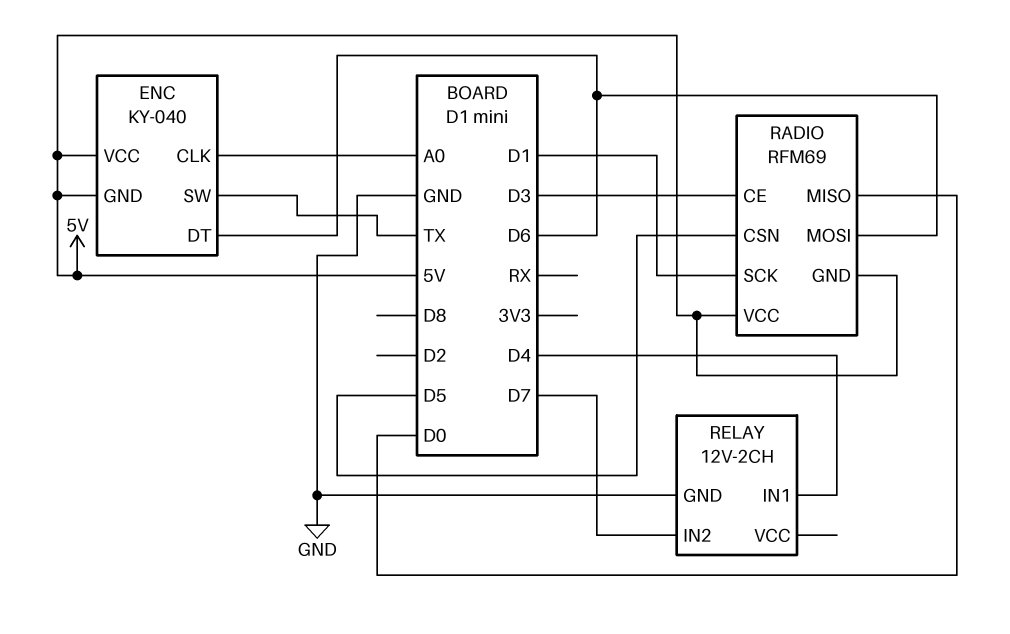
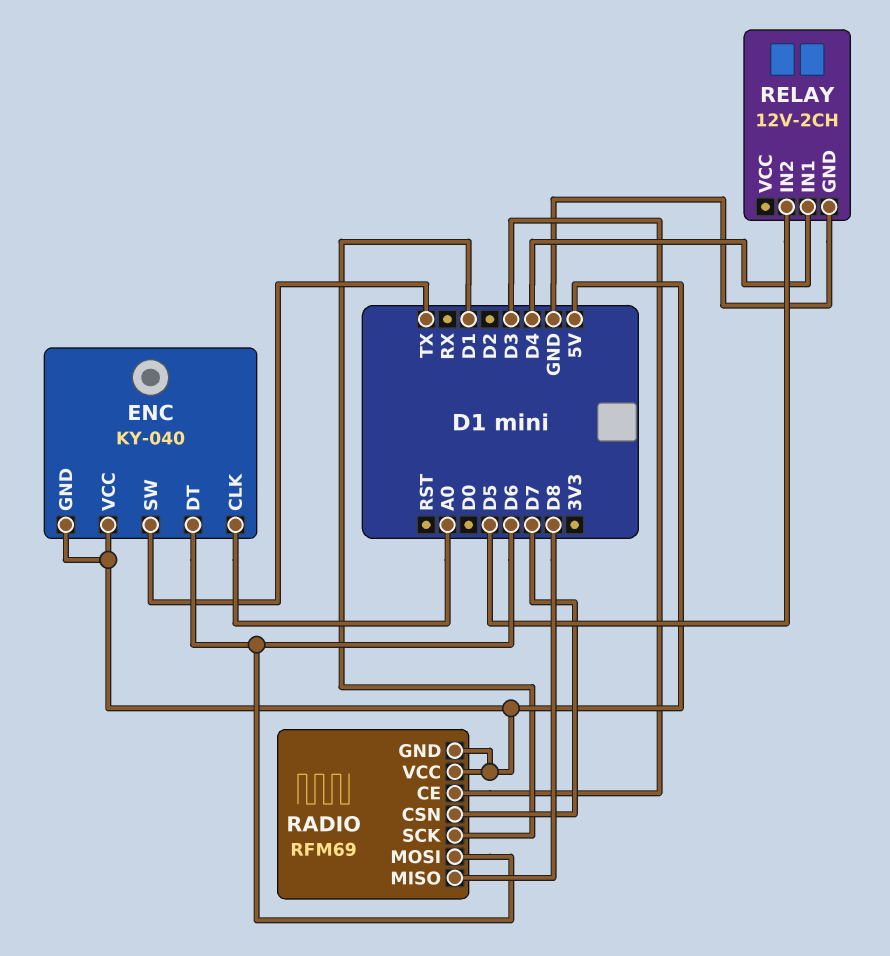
RADIO pin CSN: D5 -> D7
RADIO pin MISO: D0 -> D8
RELAY pin IN2: D7 -> D5

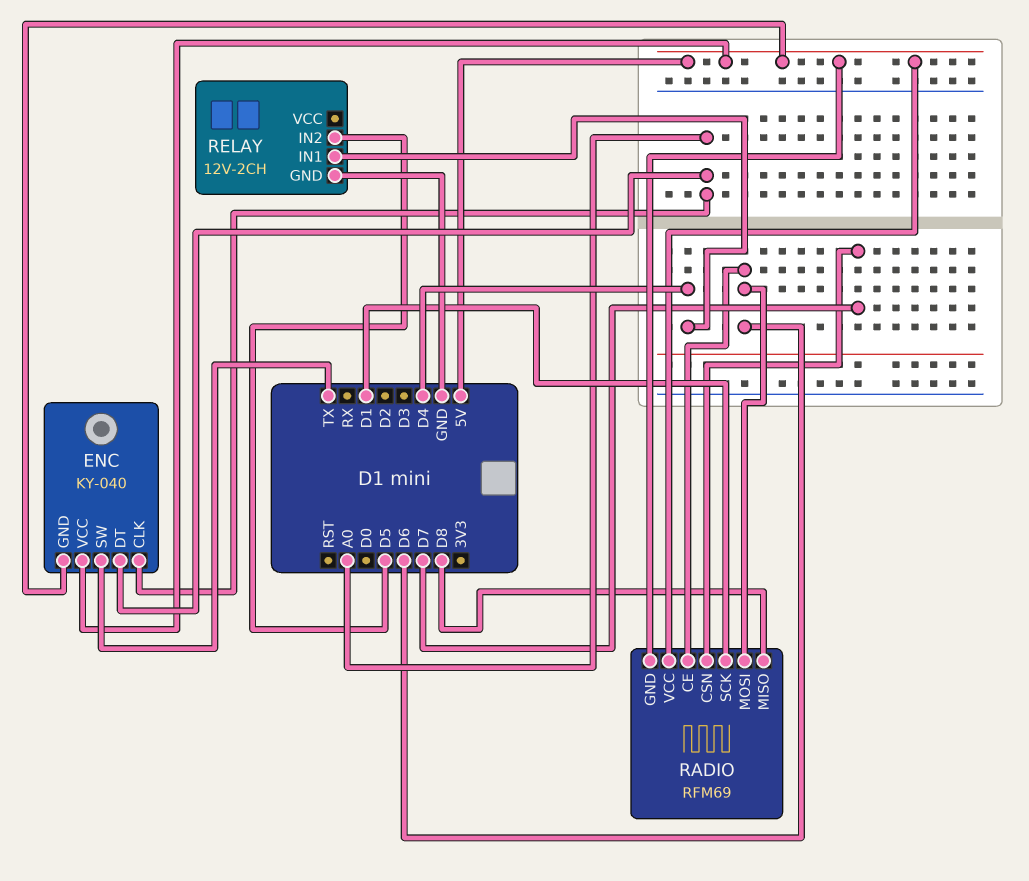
ENC pin DT: D6 -> A0
RADIO pin CE: D3 -> D6

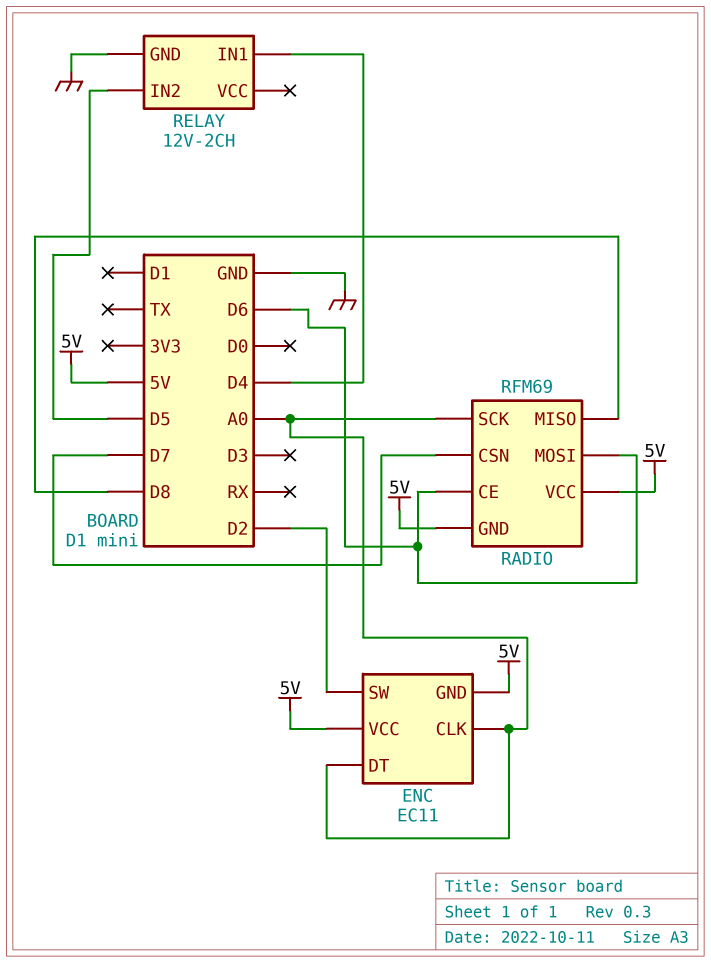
ENC: KY-040 -> EC11
ENC pin SW: TX -> D2
RADIO pin SCK: D1 -> A0

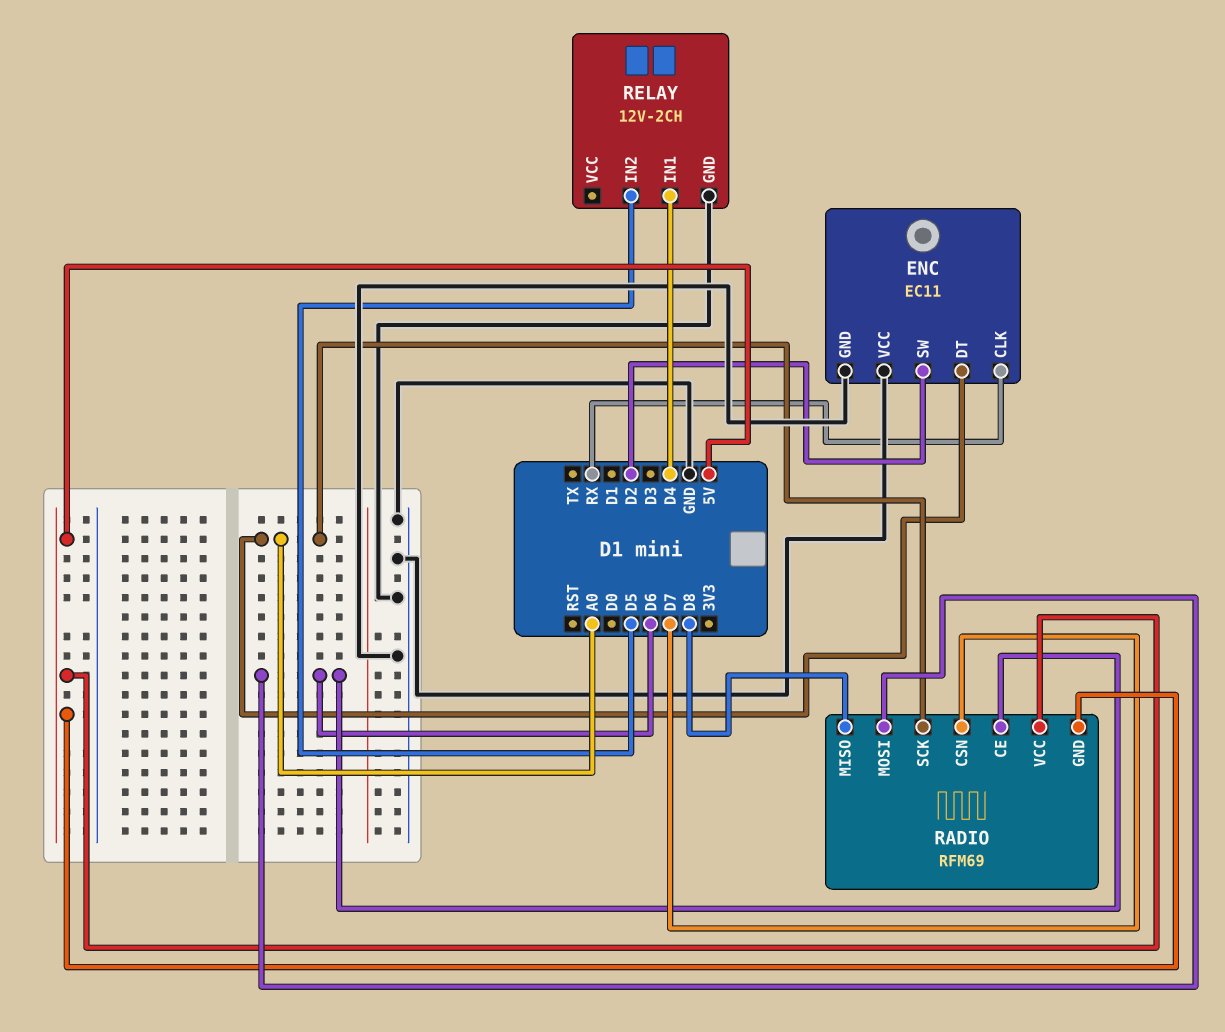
ENC pin CLK: A0 -> RX
ENC pin GND: 5V -> GND
ENC pin VCC: 5V -> GND

